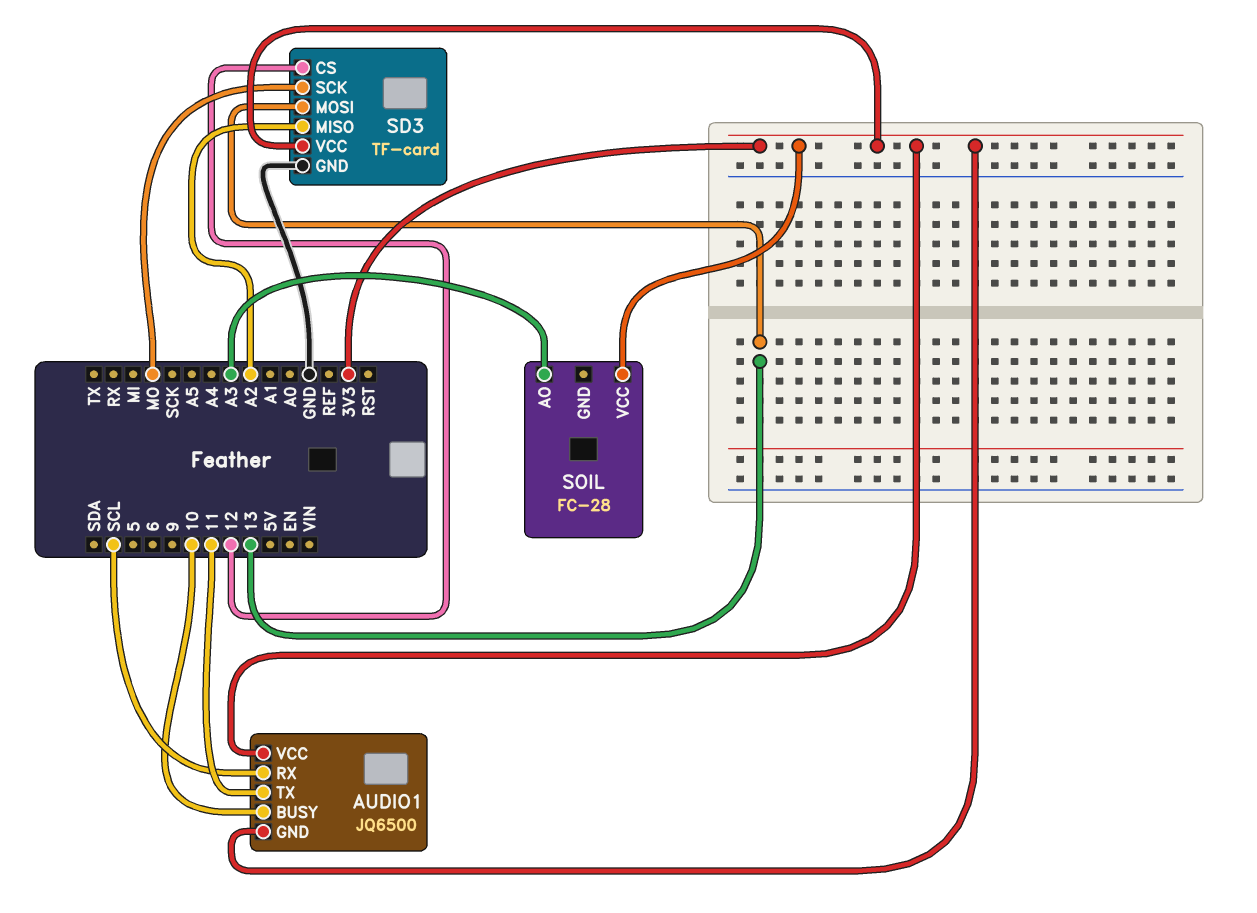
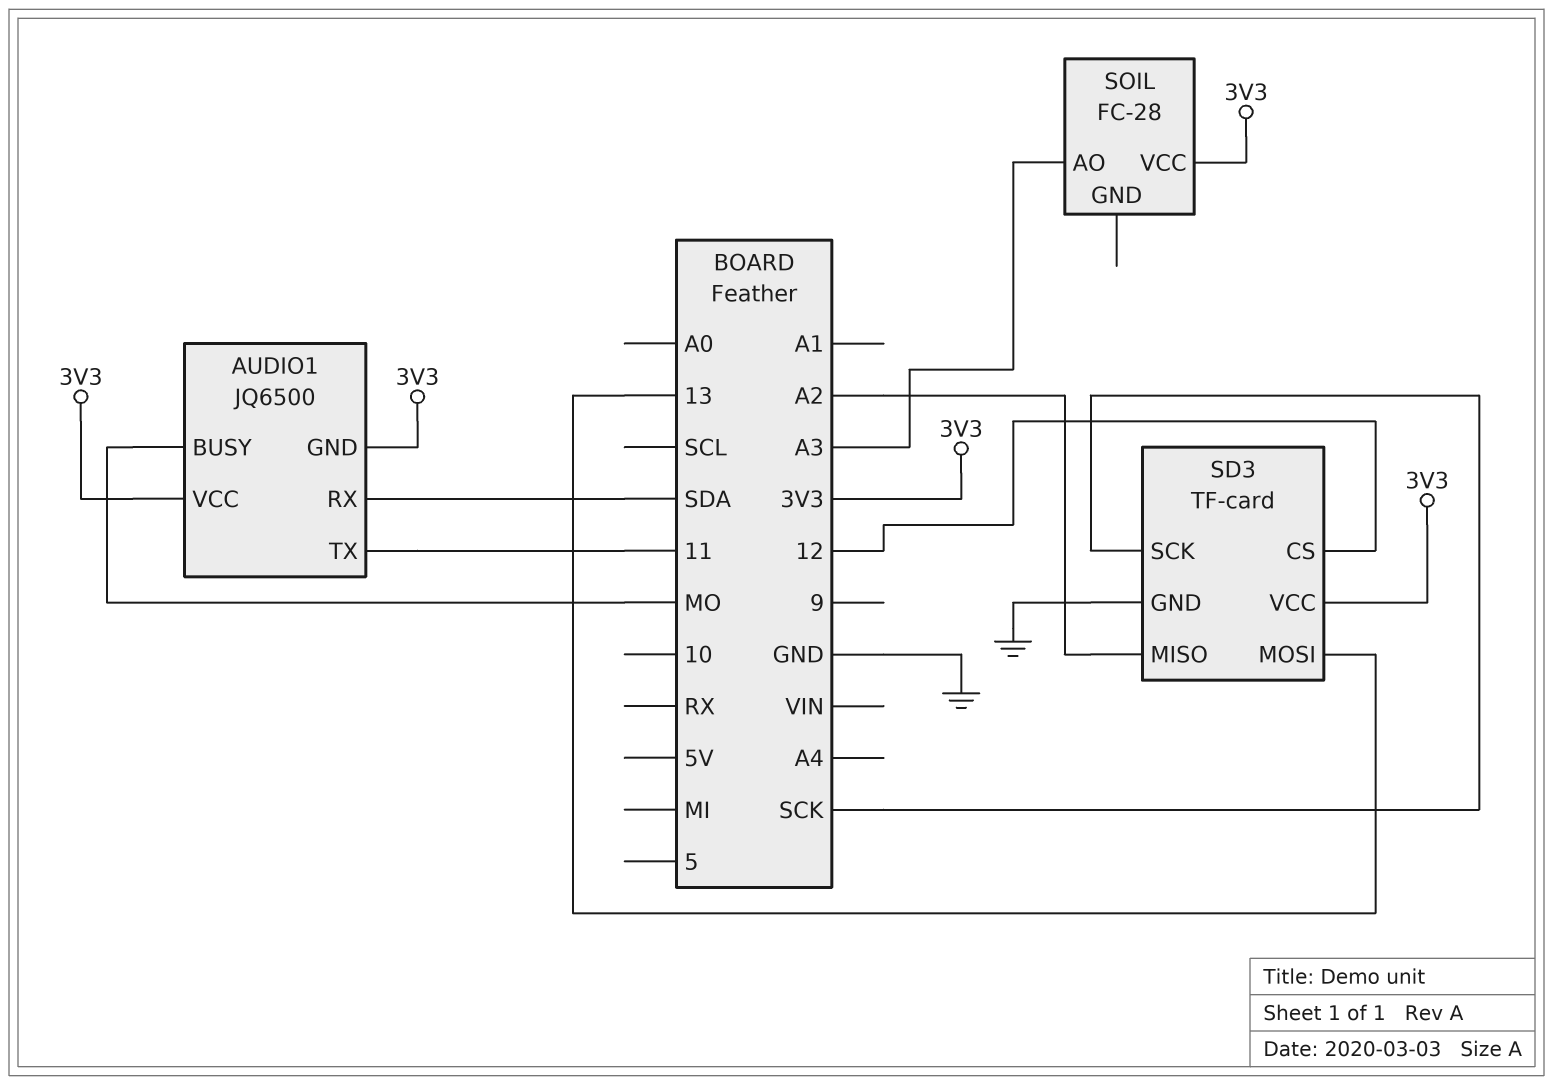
AUDIO1 pin BUSY: 10 -> MO
AUDIO1 pin RX: SCL -> SDA
SD3 pin SCK: MO -> SCK

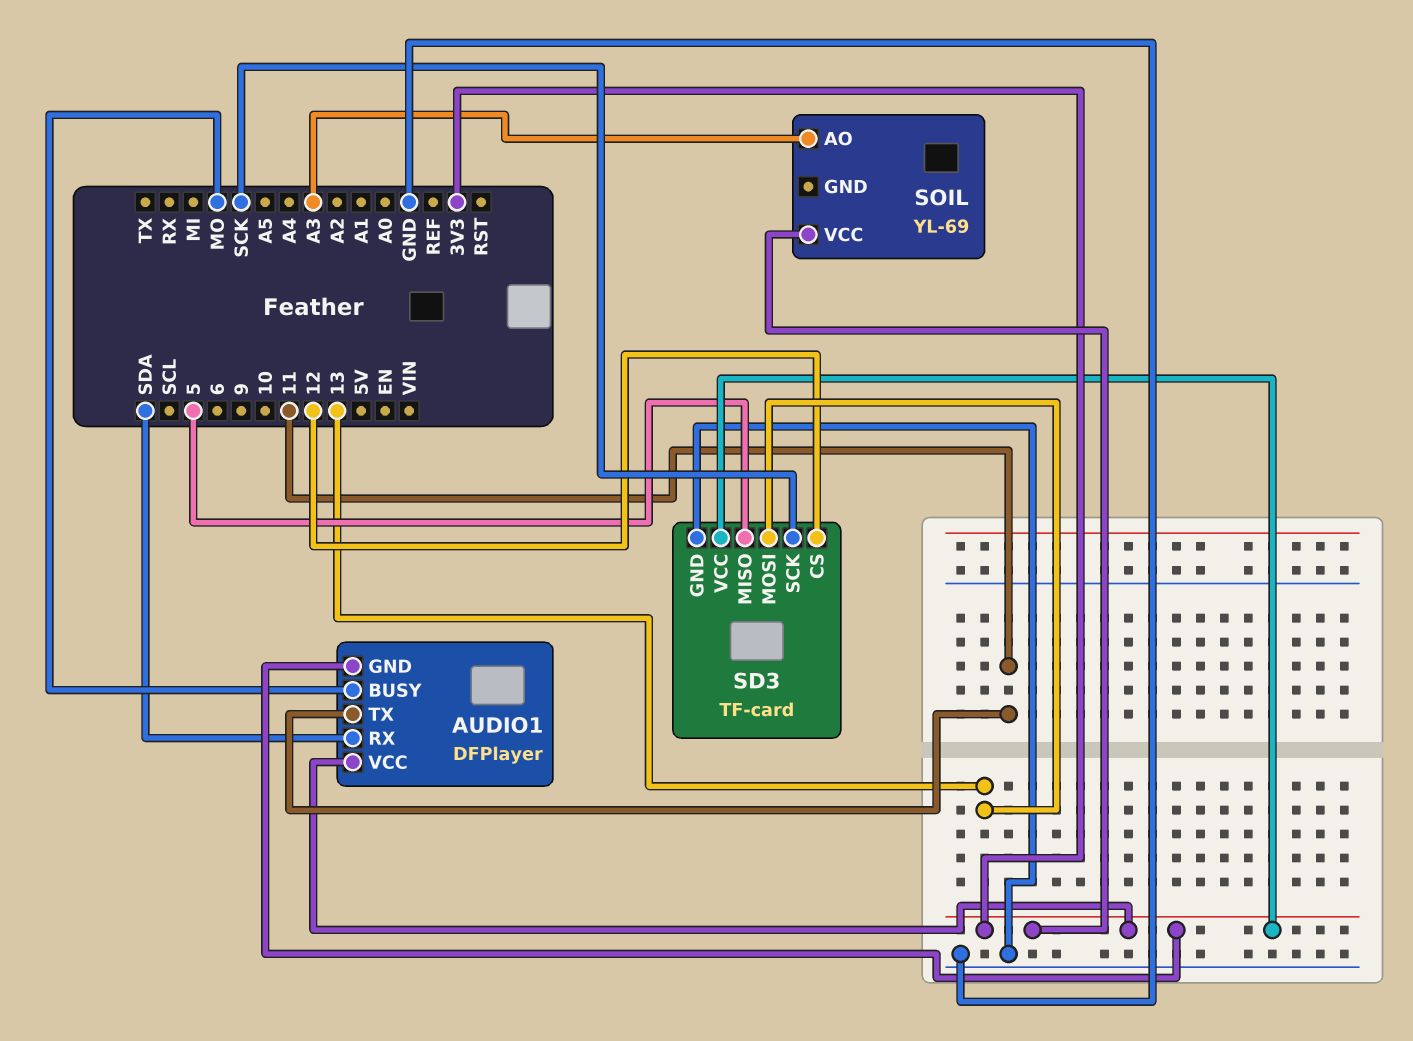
AUDIO1: JQ6500 -> DFPlayer
SD3 pin MISO: A2 -> 5
SOIL: FC-28 -> YL-69

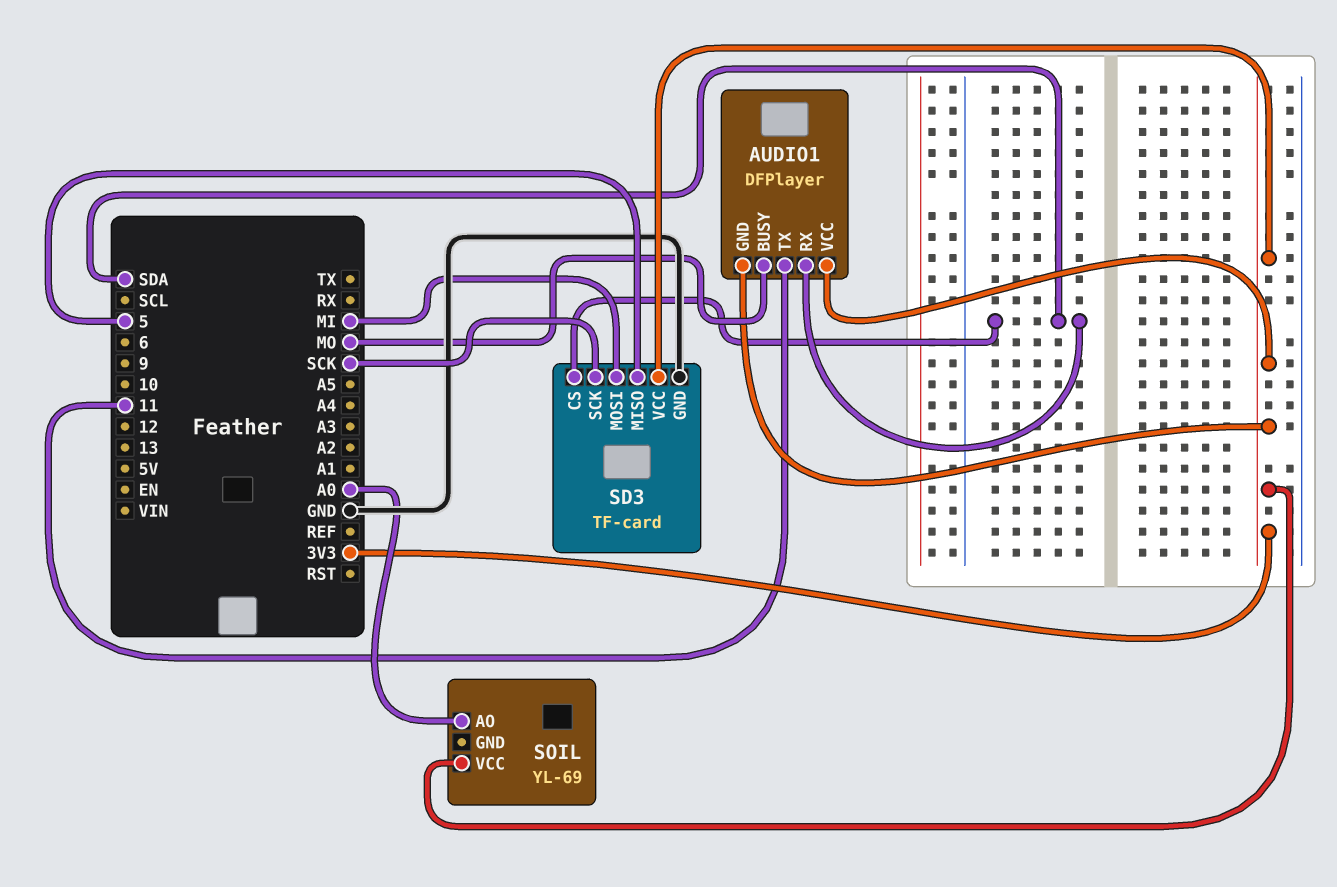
SD3 pin CS: 12 -> SDA
SD3 pin MOSI: 13 -> MI
SOIL pin AO: A3 -> A0

